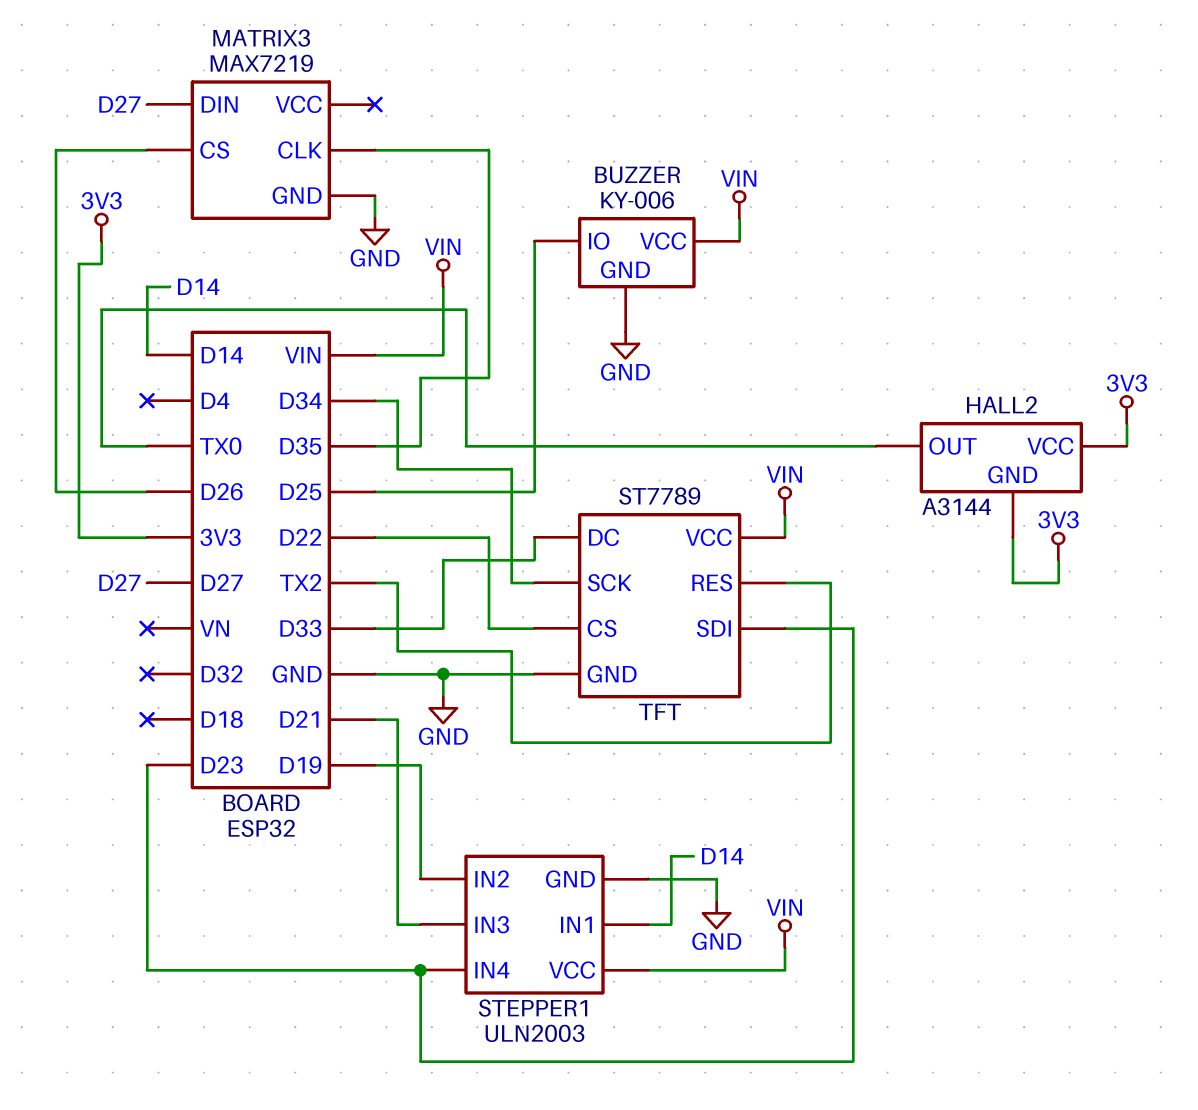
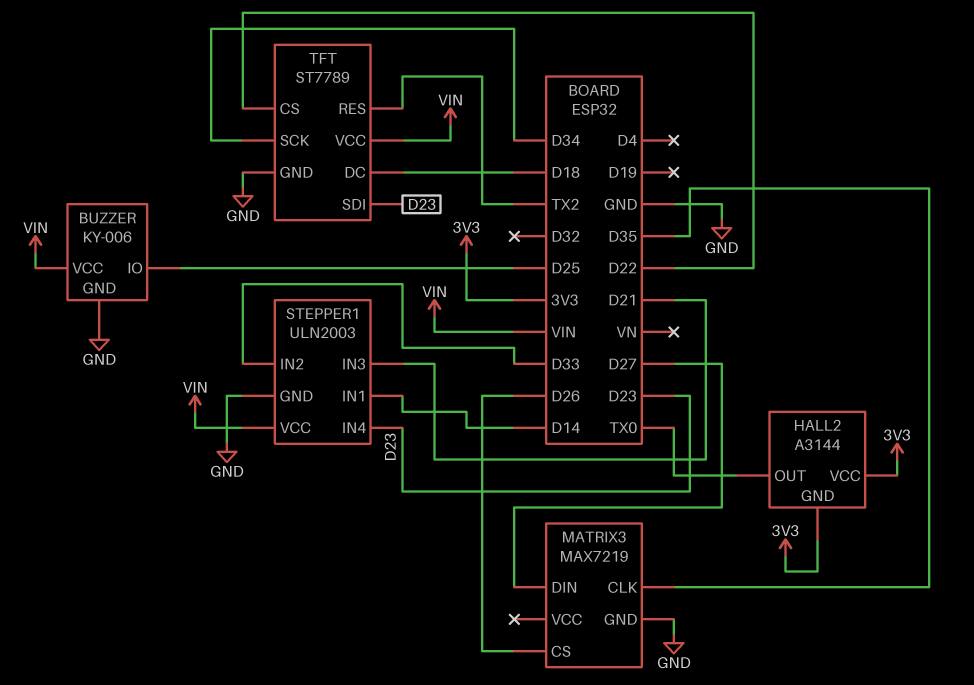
STEPPER1 pin IN2: D19 -> D33
TFT pin DC: D33 -> D18

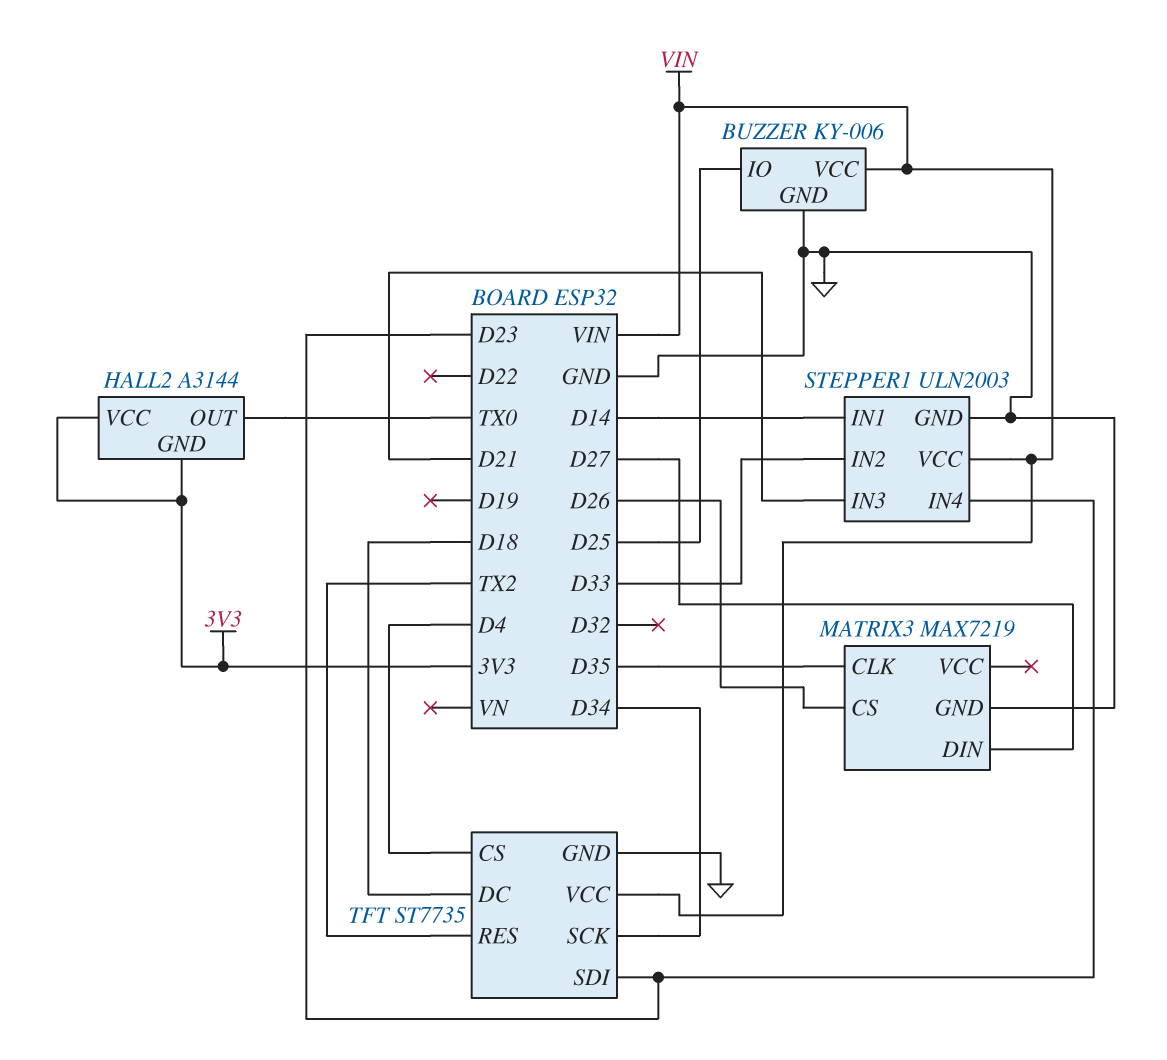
TFT: ST7789 -> ST7735
TFT pin CS: D22 -> D4

